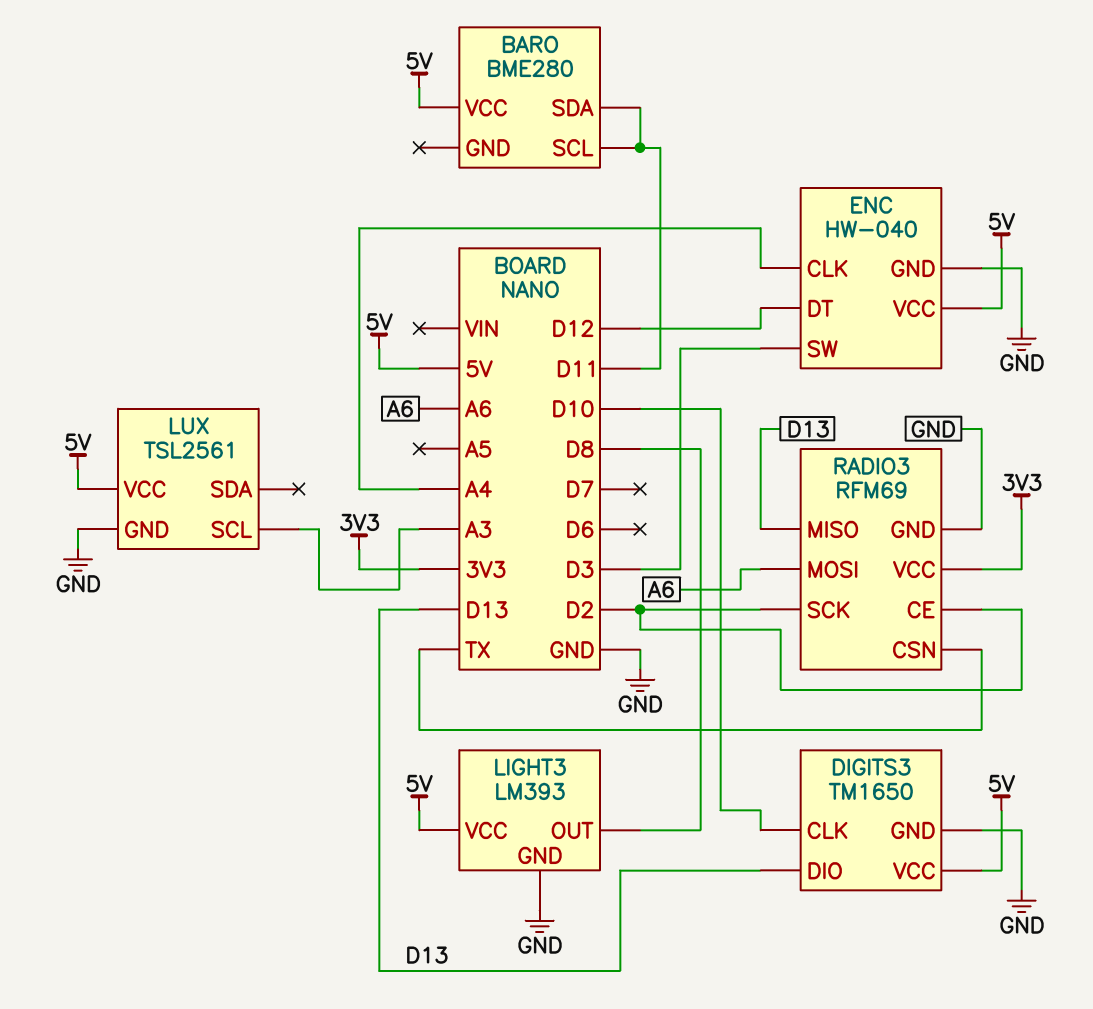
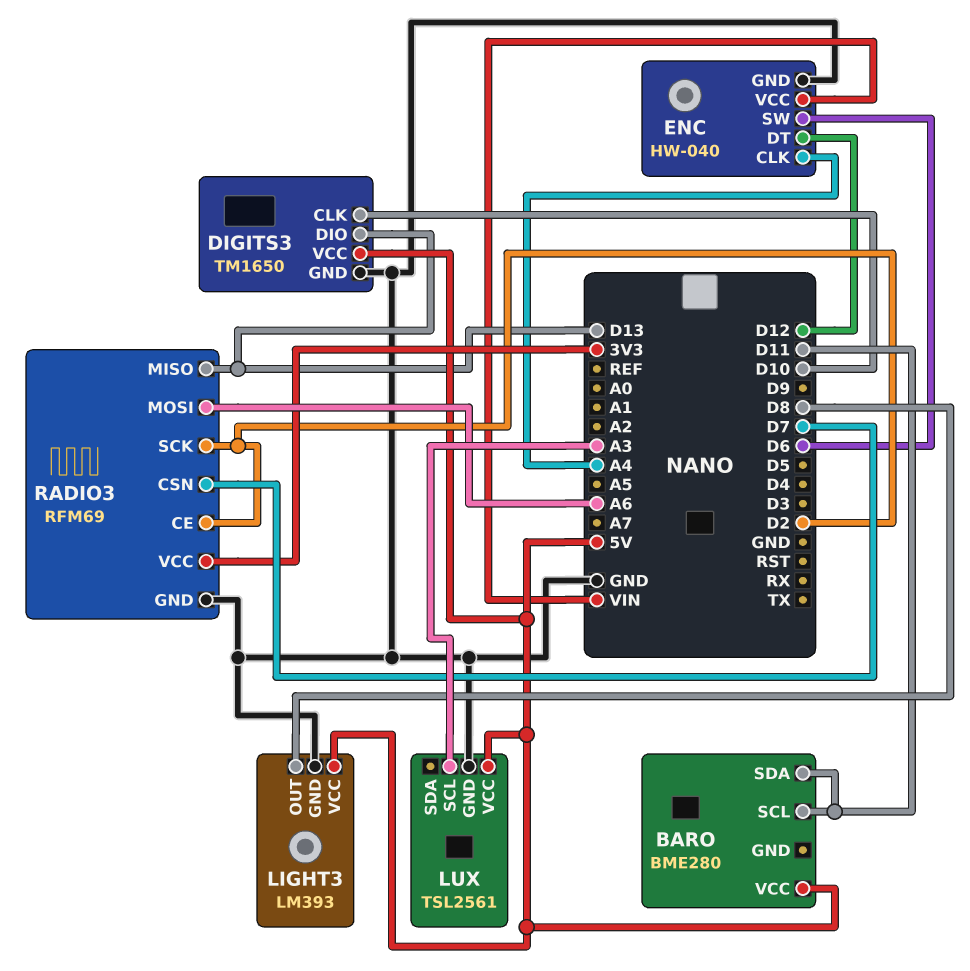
ENC pin SW: D3 -> D6
ENC pin VCC: 5V -> VIN
RADIO3 pin CSN: TX -> D7

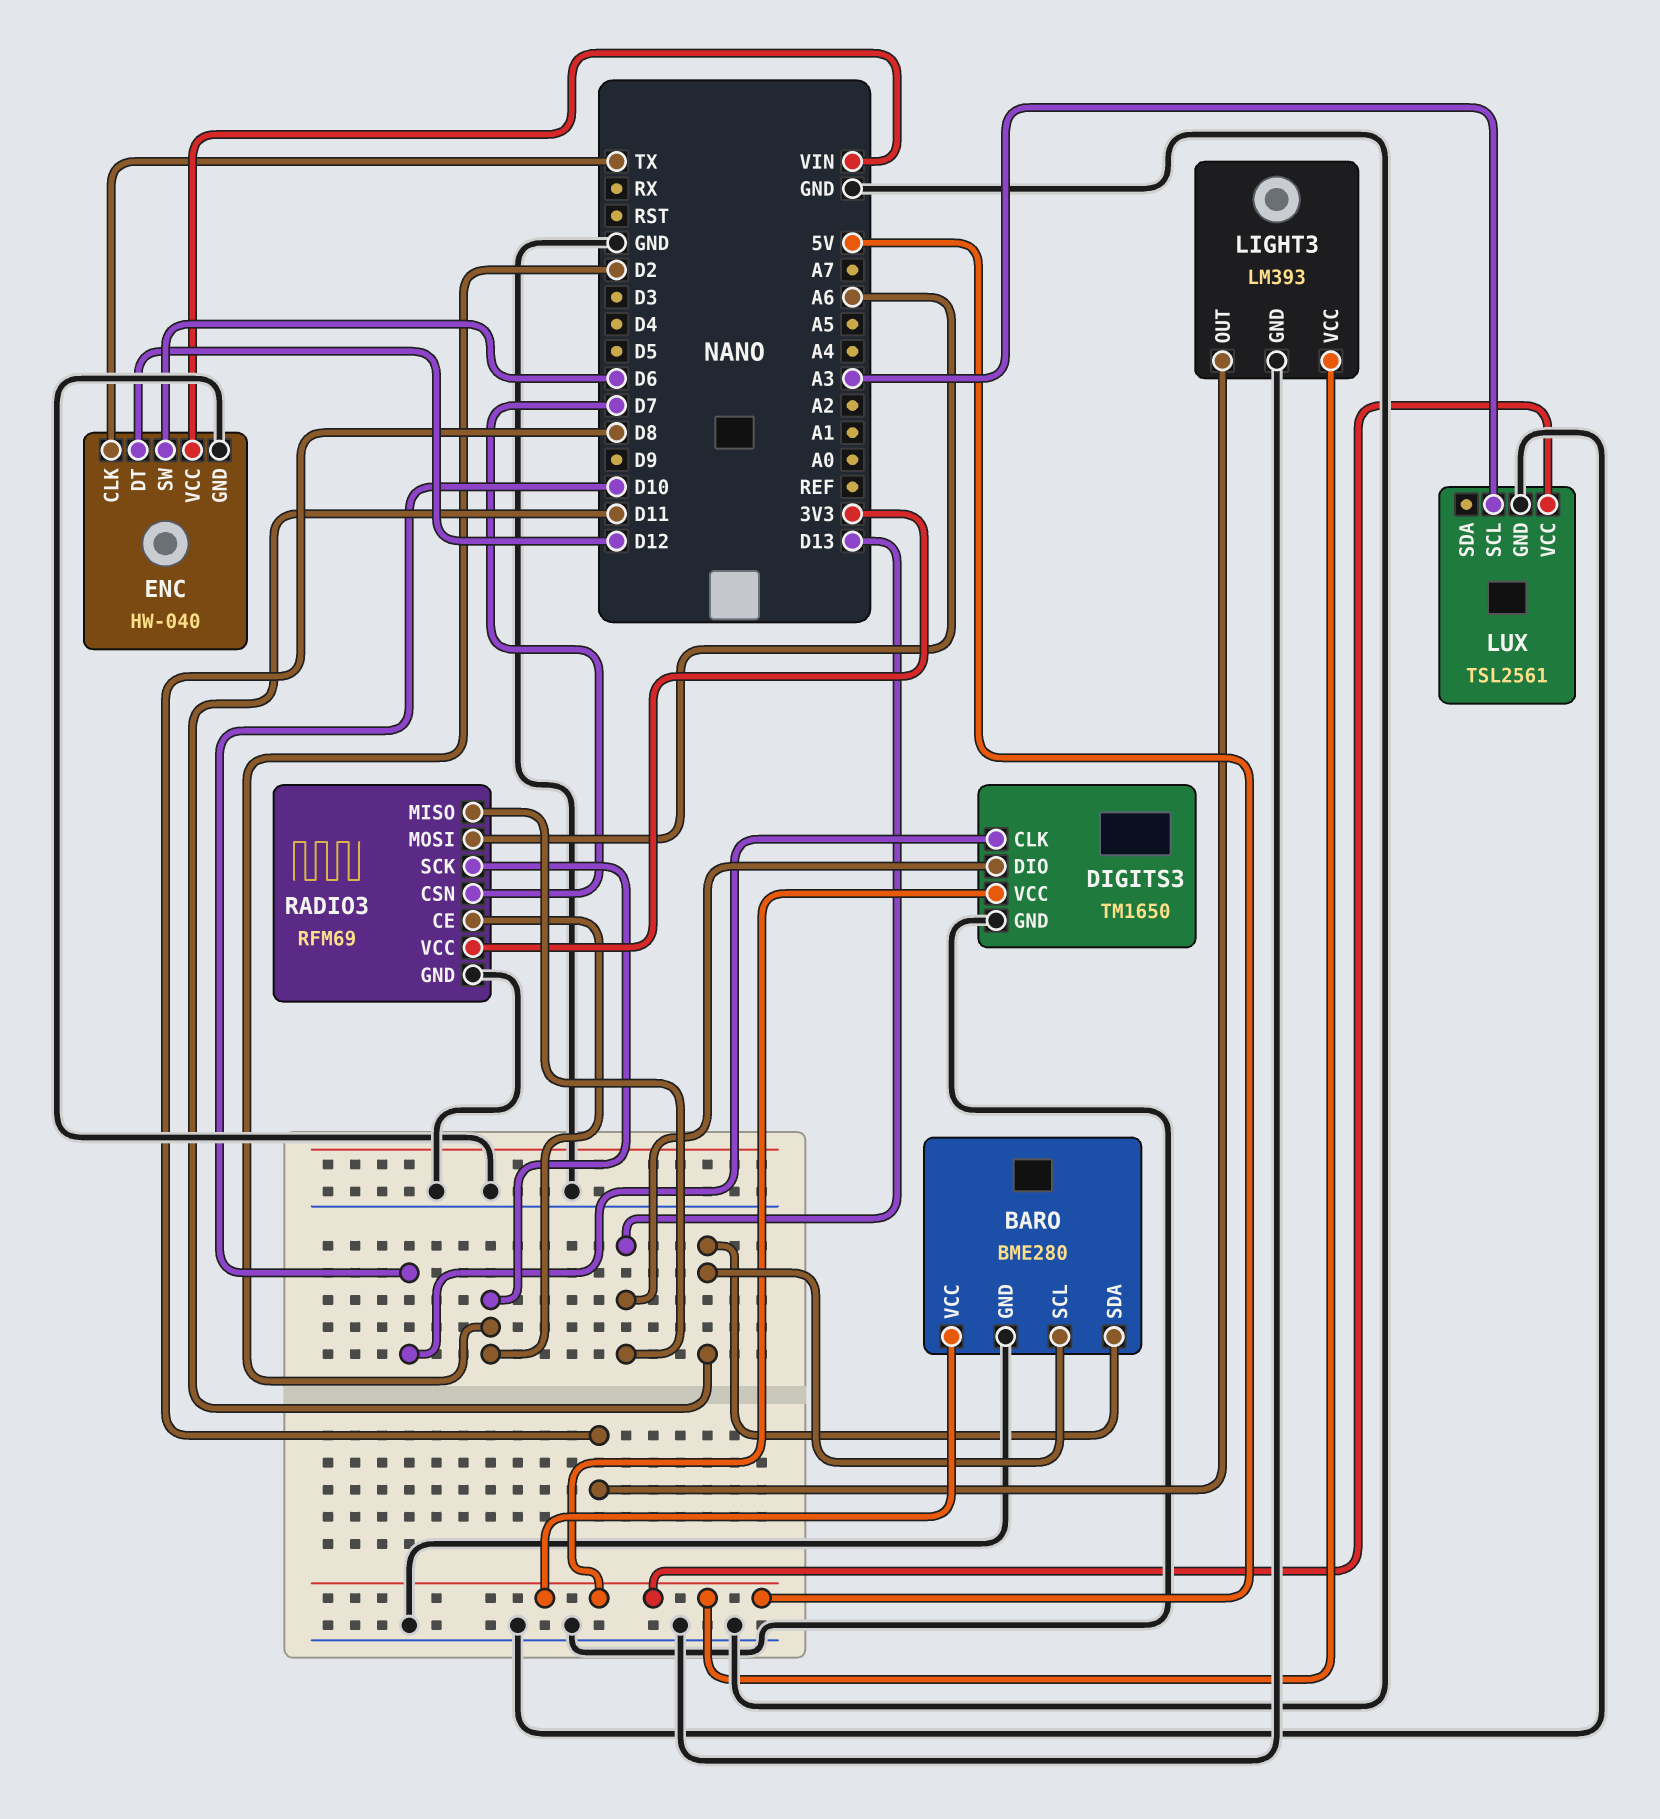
BARO pin GND: none -> GND
ENC pin CLK: A4 -> TX

